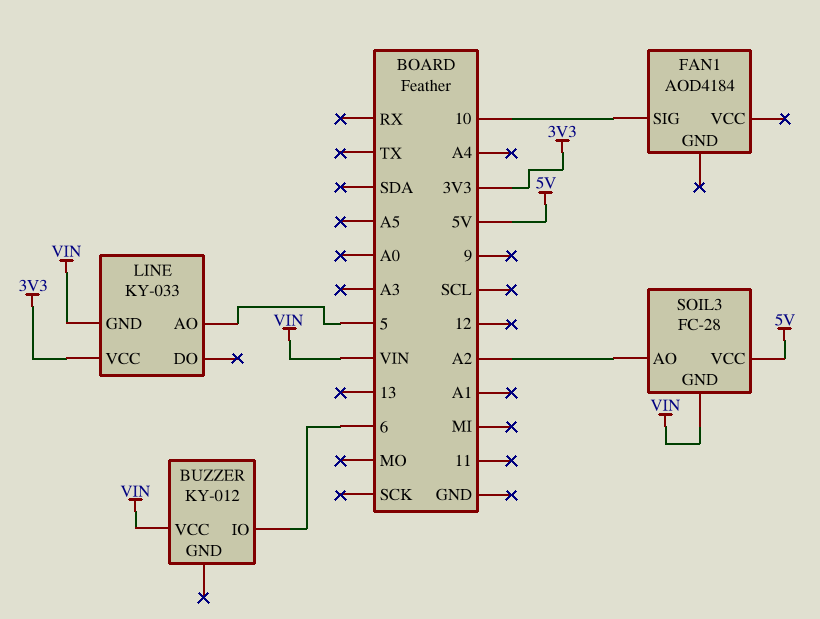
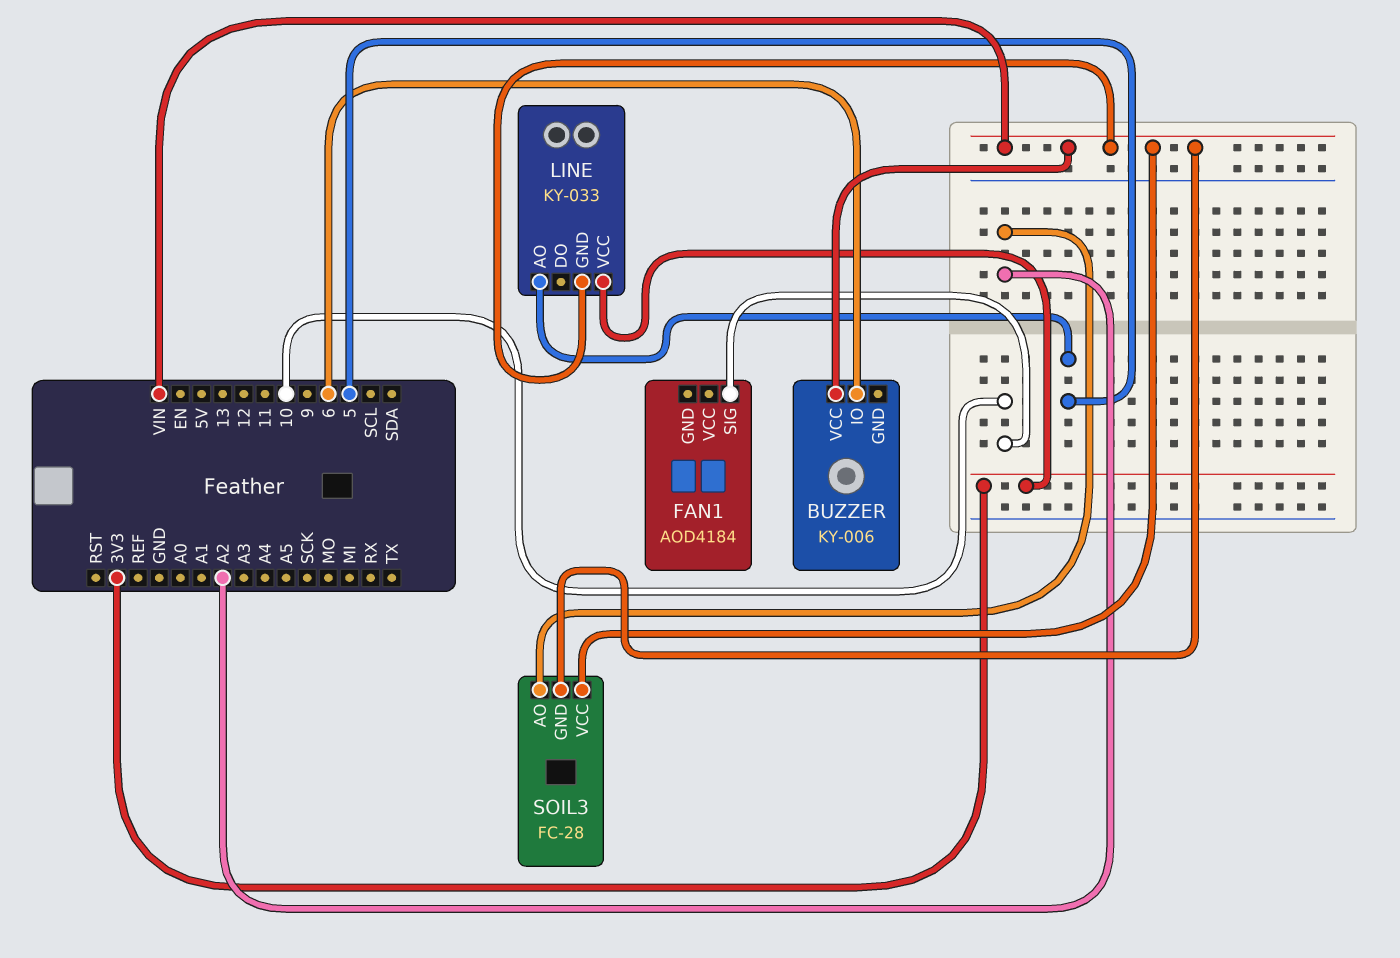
BUZZER: KY-012 -> KY-006
SOIL3 pin VCC: 5V -> VIN

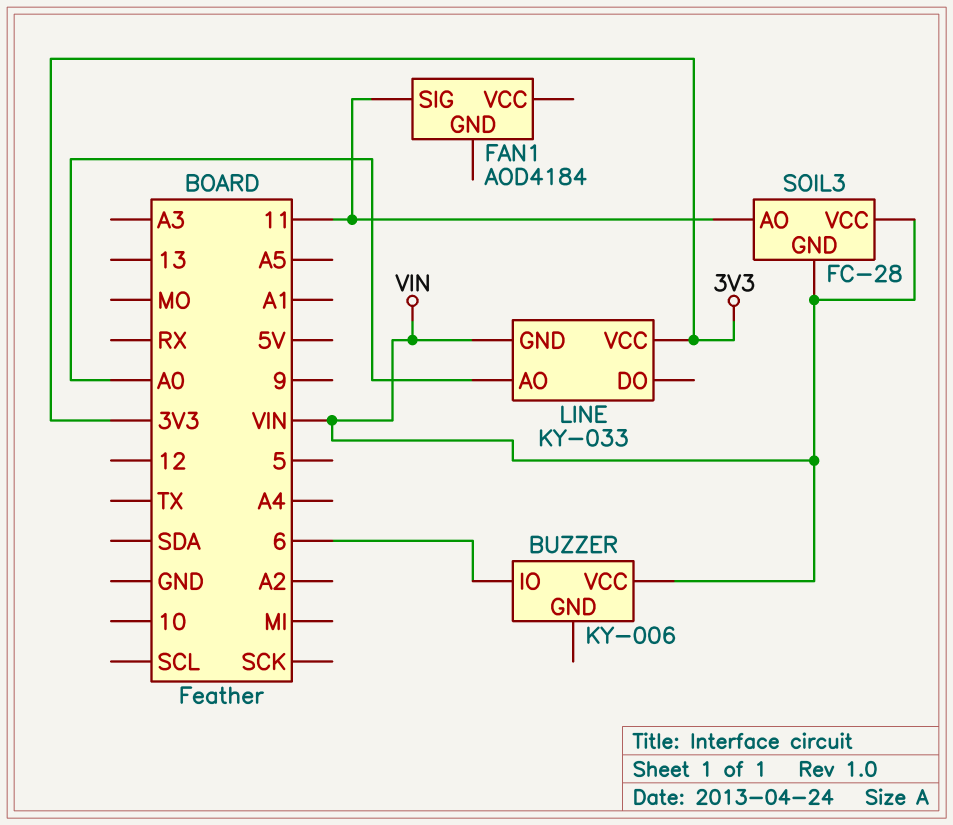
FAN1 pin SIG: 10 -> 11
LINE pin AO: 5 -> A0
SOIL3 pin AO: A2 -> 11

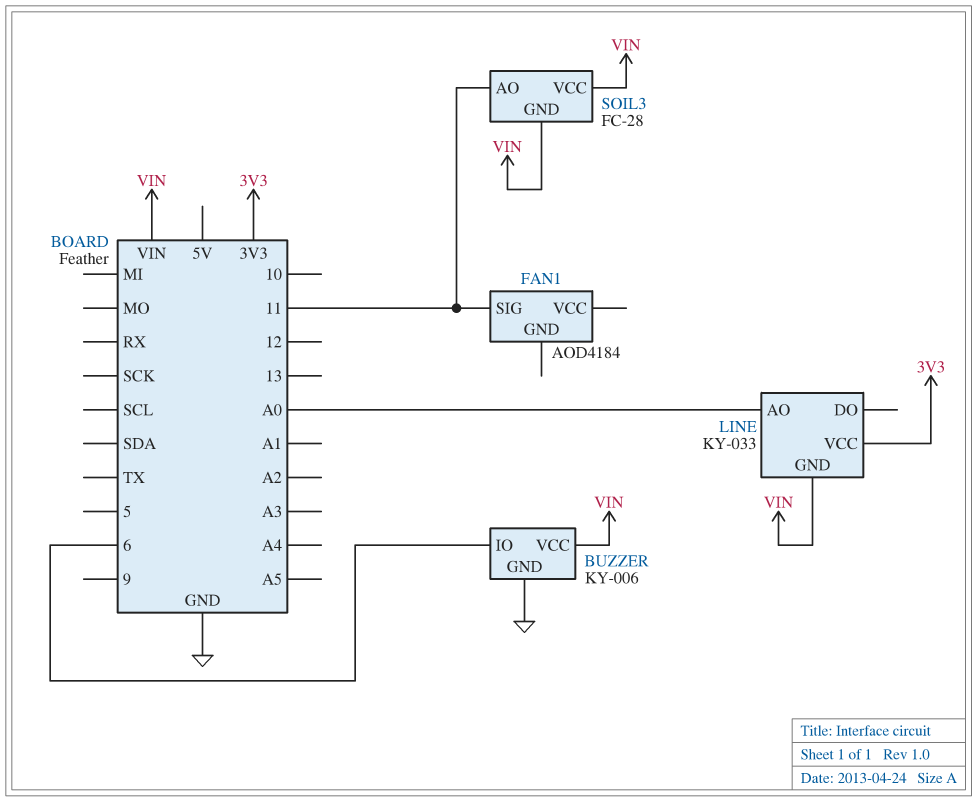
BUZZER pin GND: none -> GND

